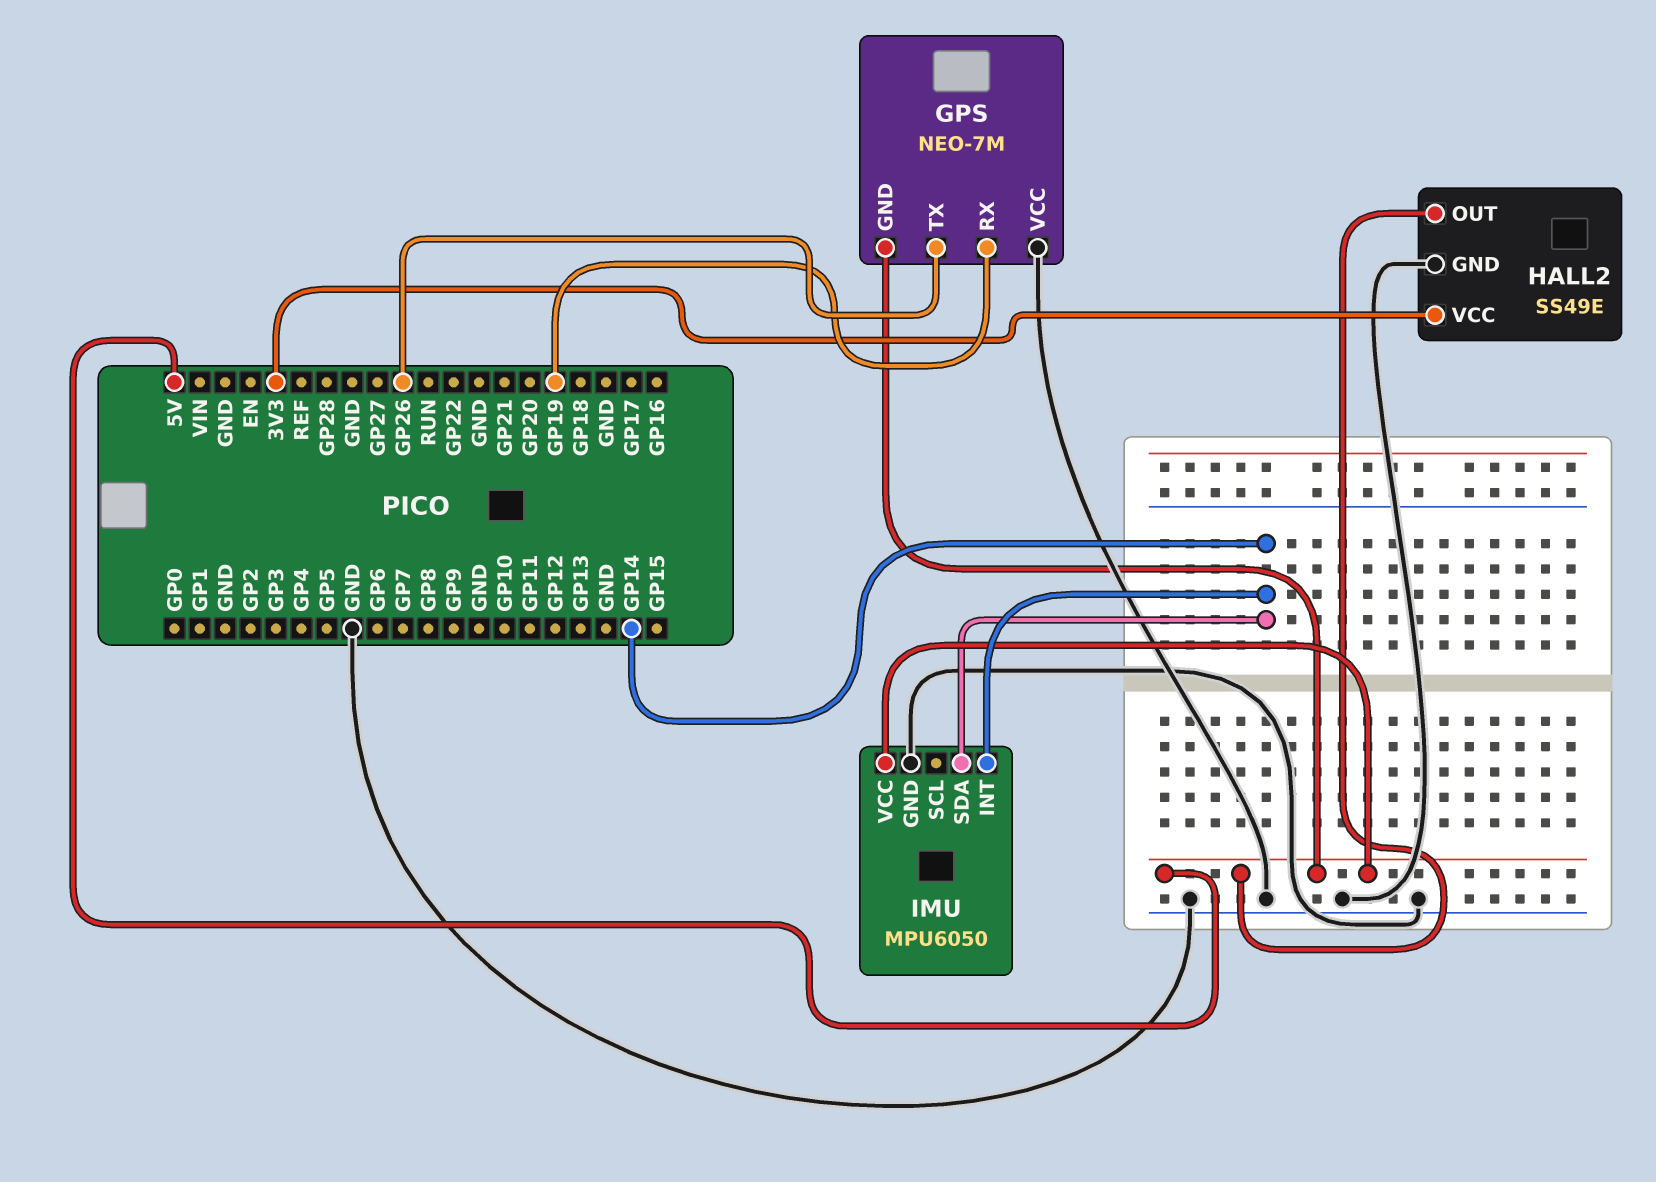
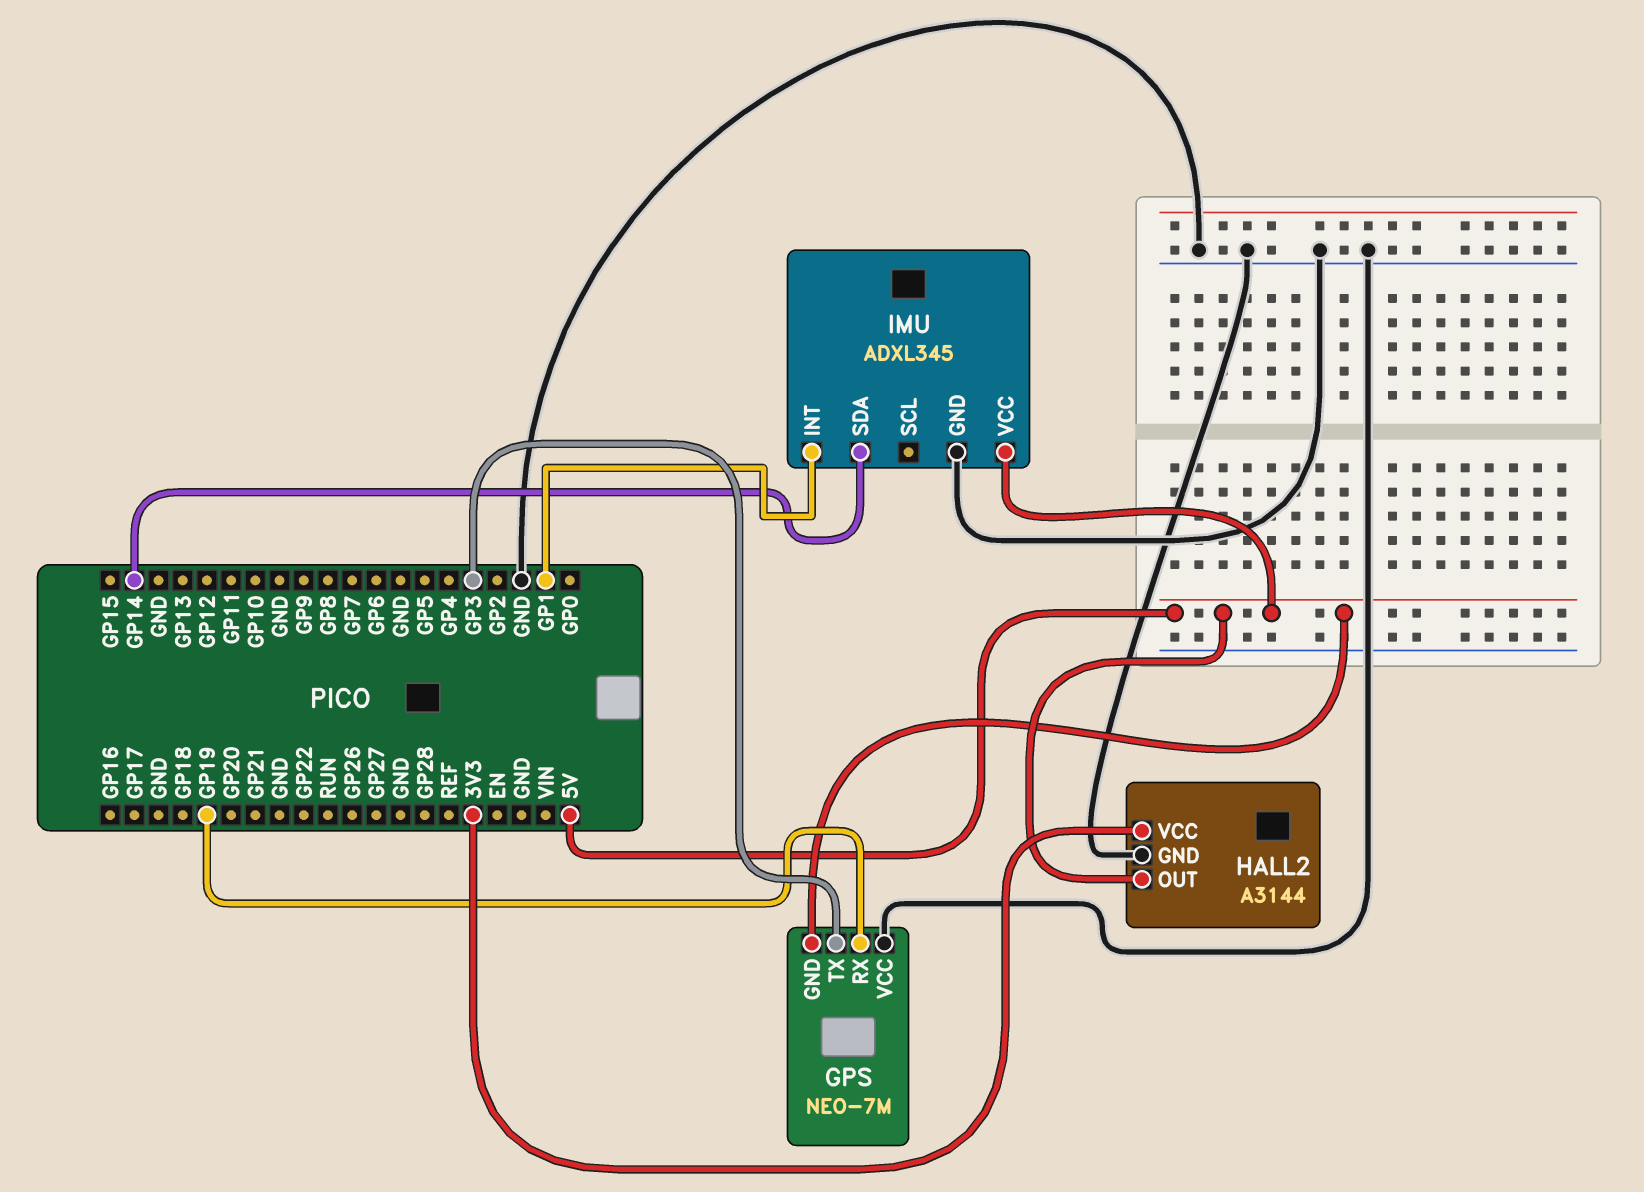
GPS pin TX: GP26 -> GP3
HALL2: SS49E -> A3144
IMU: MPU6050 -> ADXL345
IMU pin INT: GP14 -> GP1

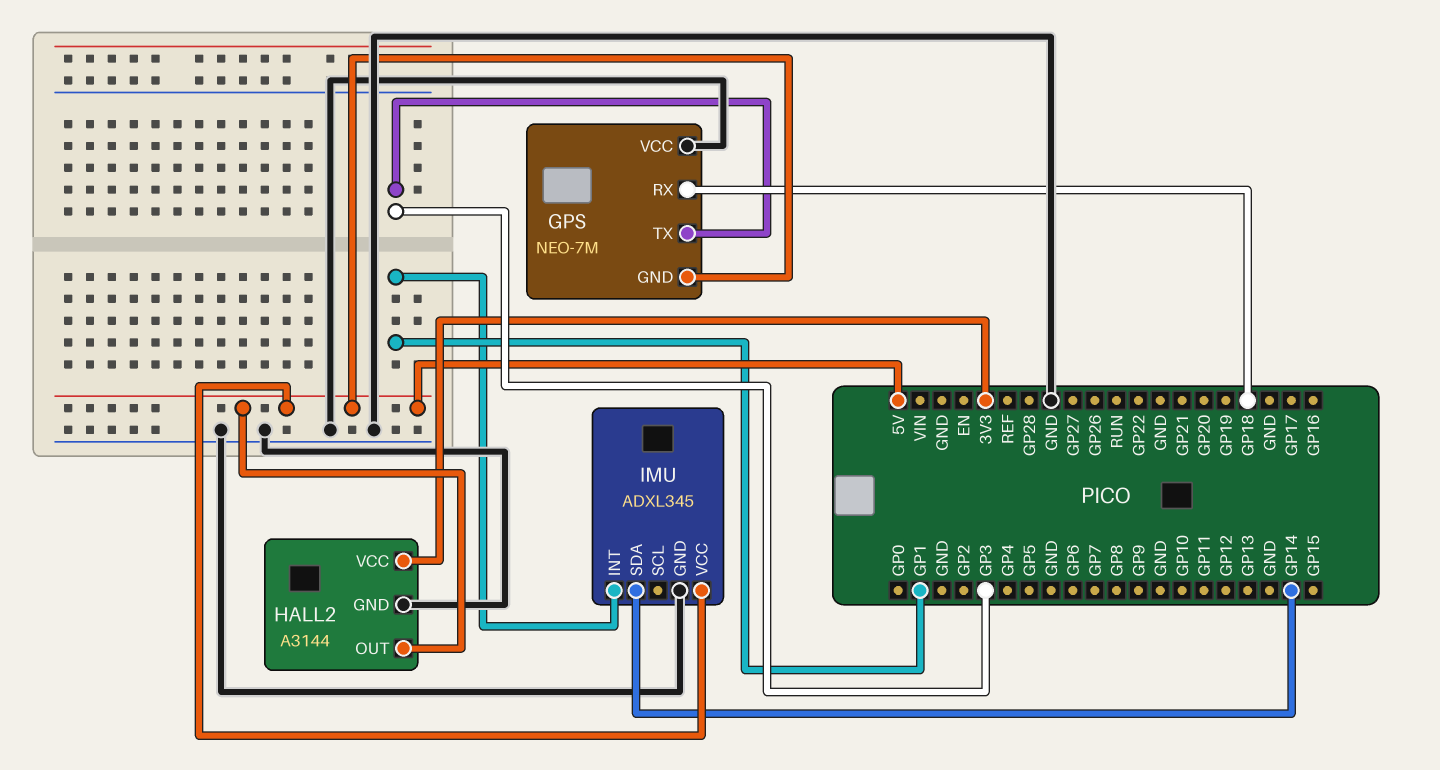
GPS pin RX: GP19 -> GP18

